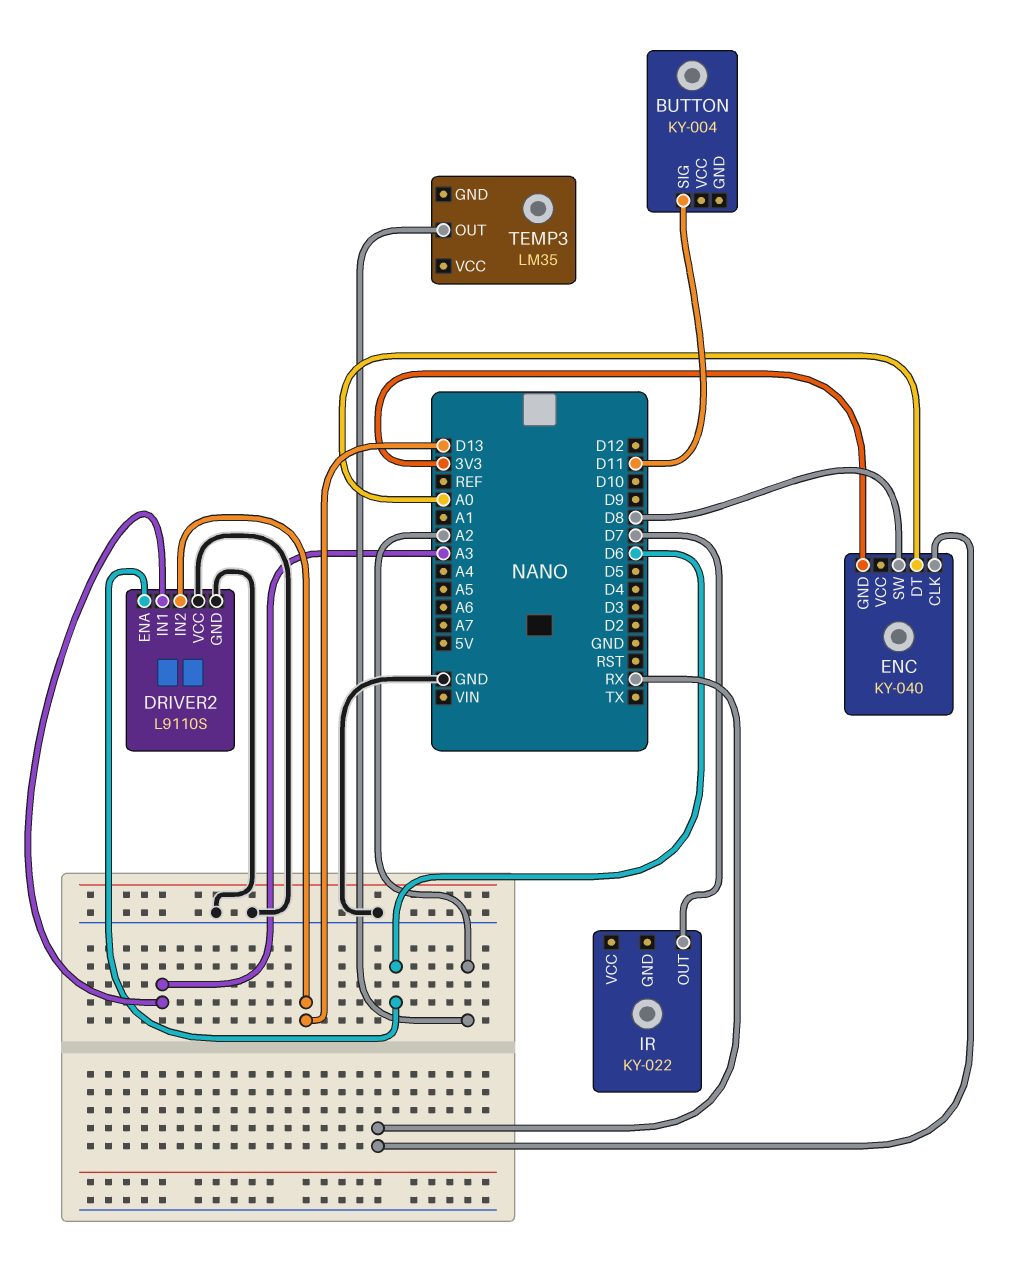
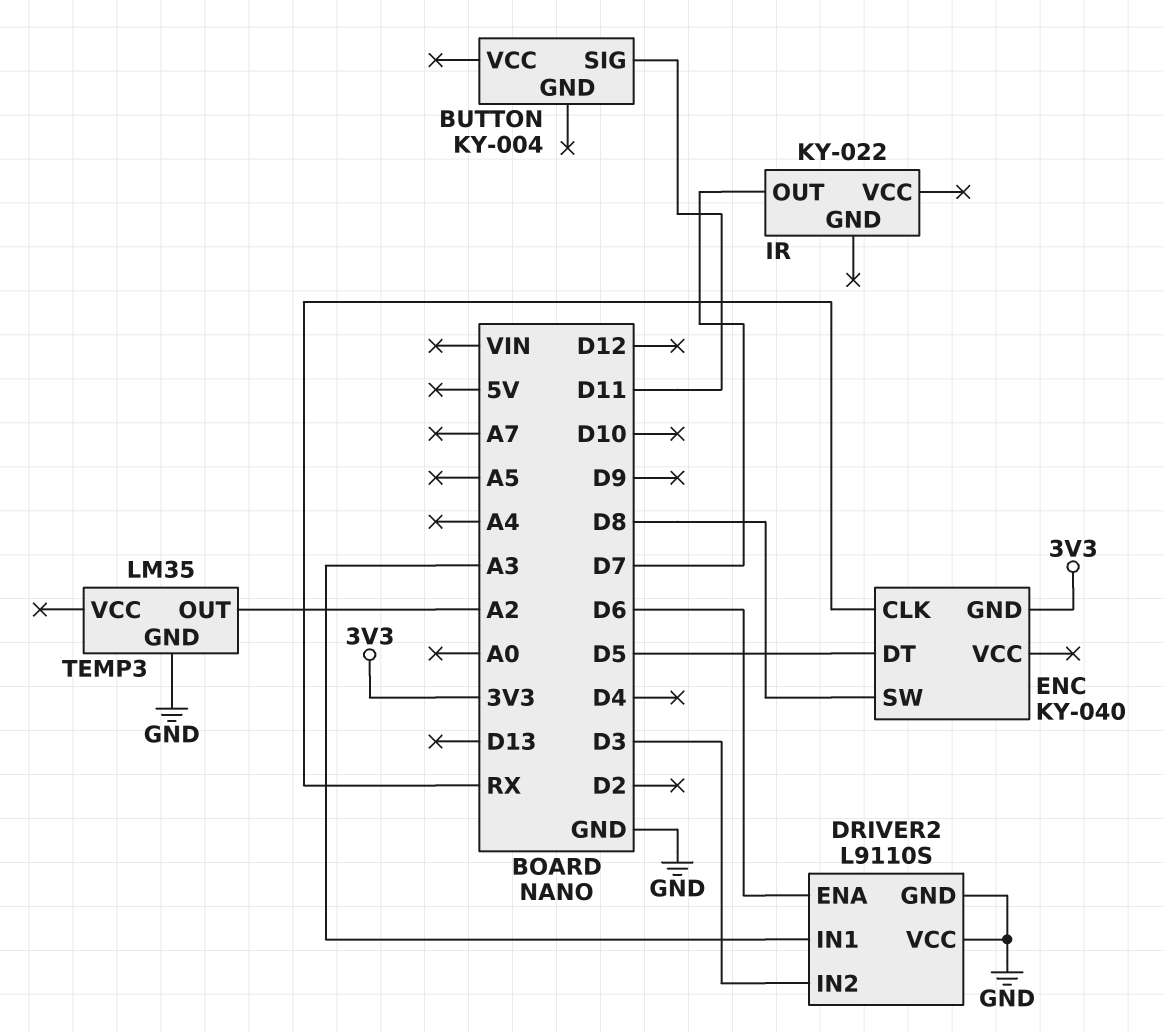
DRIVER2 pin IN2: D13 -> D3
ENC pin DT: A0 -> D5
TEMP3 pin GND: none -> GND

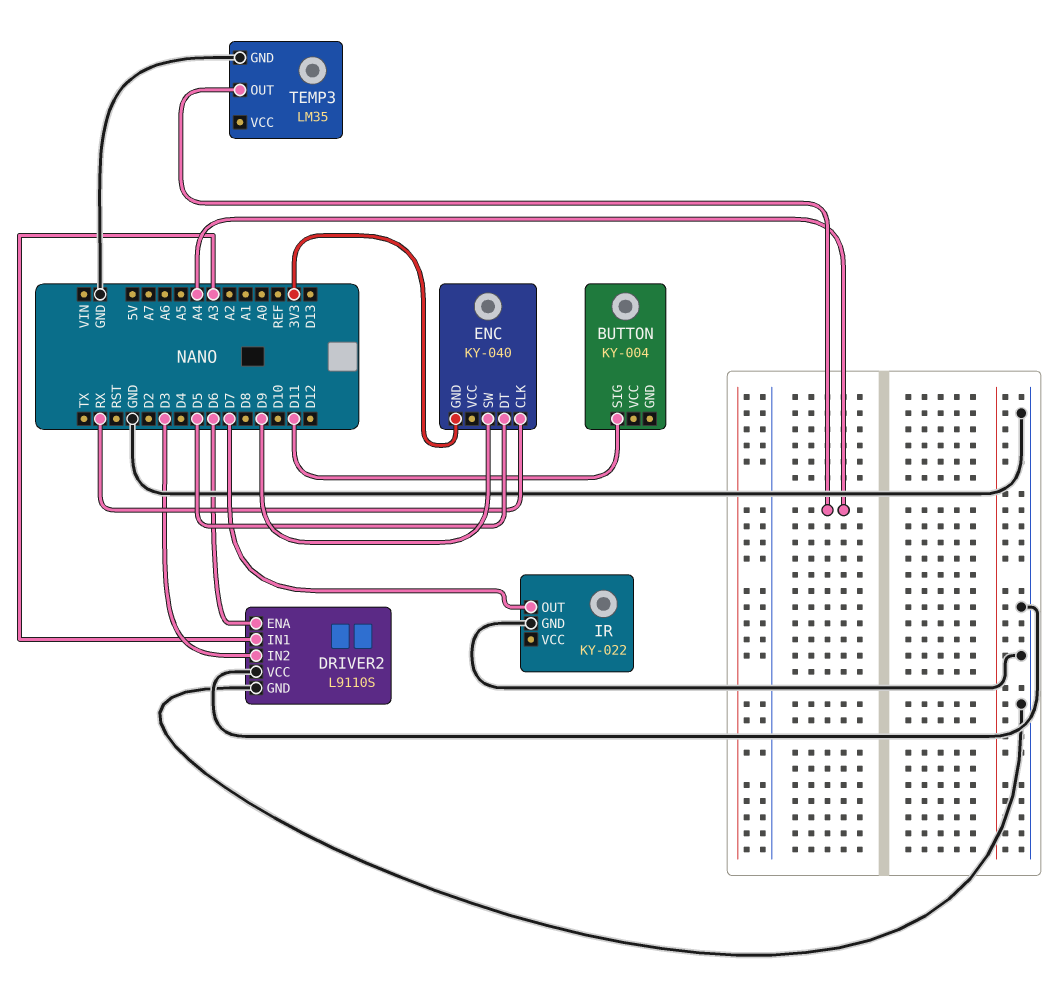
ENC pin SW: D8 -> D9
IR pin GND: none -> GND
TEMP3 pin OUT: A2 -> A4

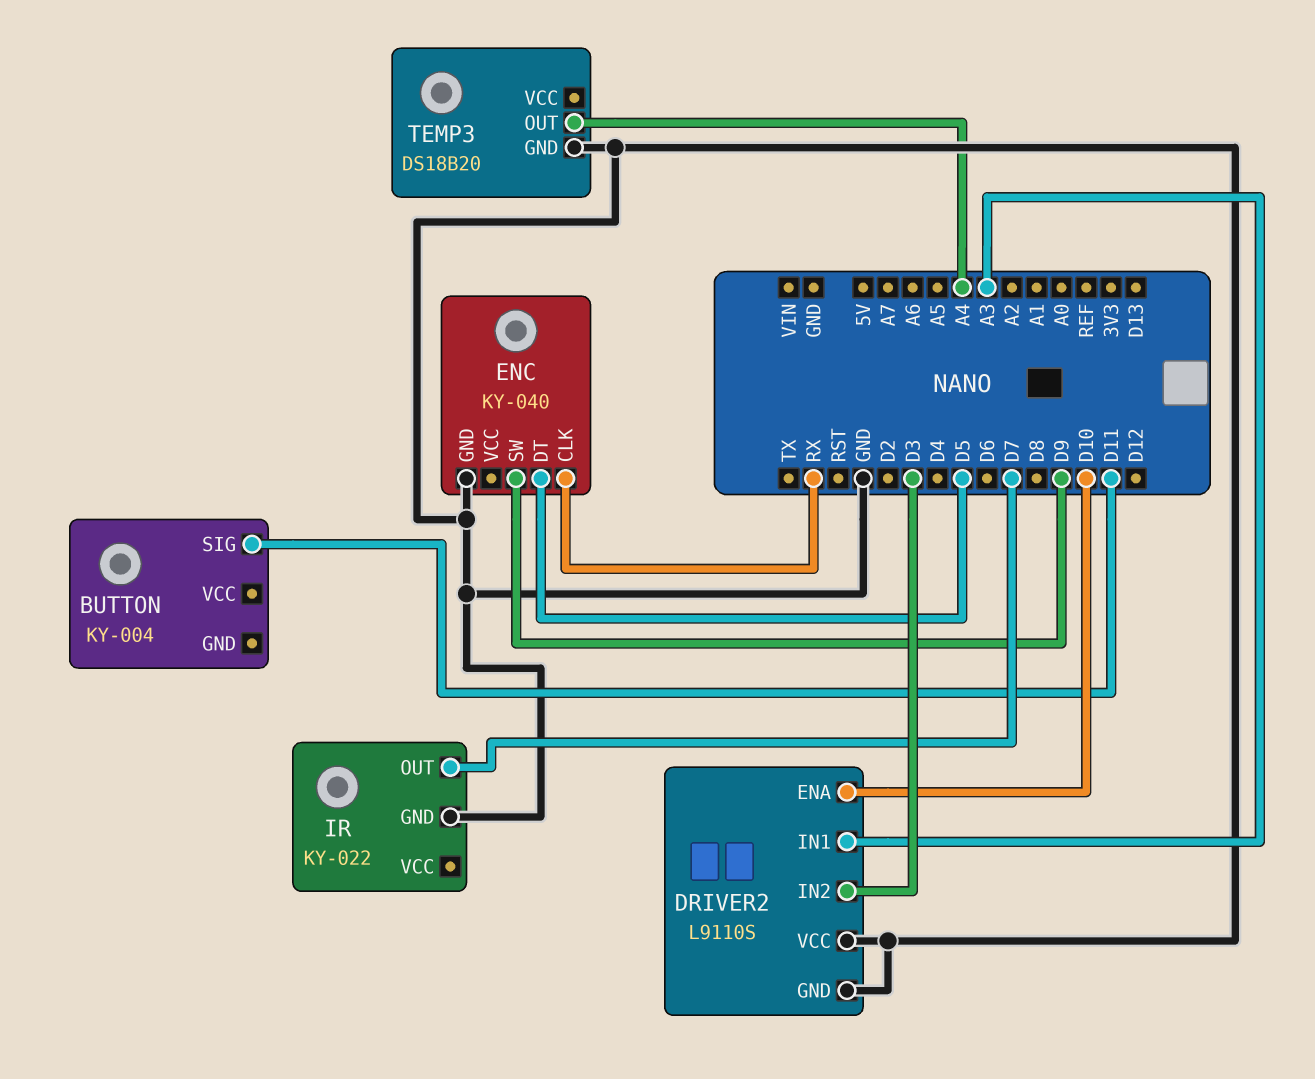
DRIVER2 pin ENA: D6 -> D10
ENC pin GND: 3V3 -> GND
TEMP3: LM35 -> DS18B20

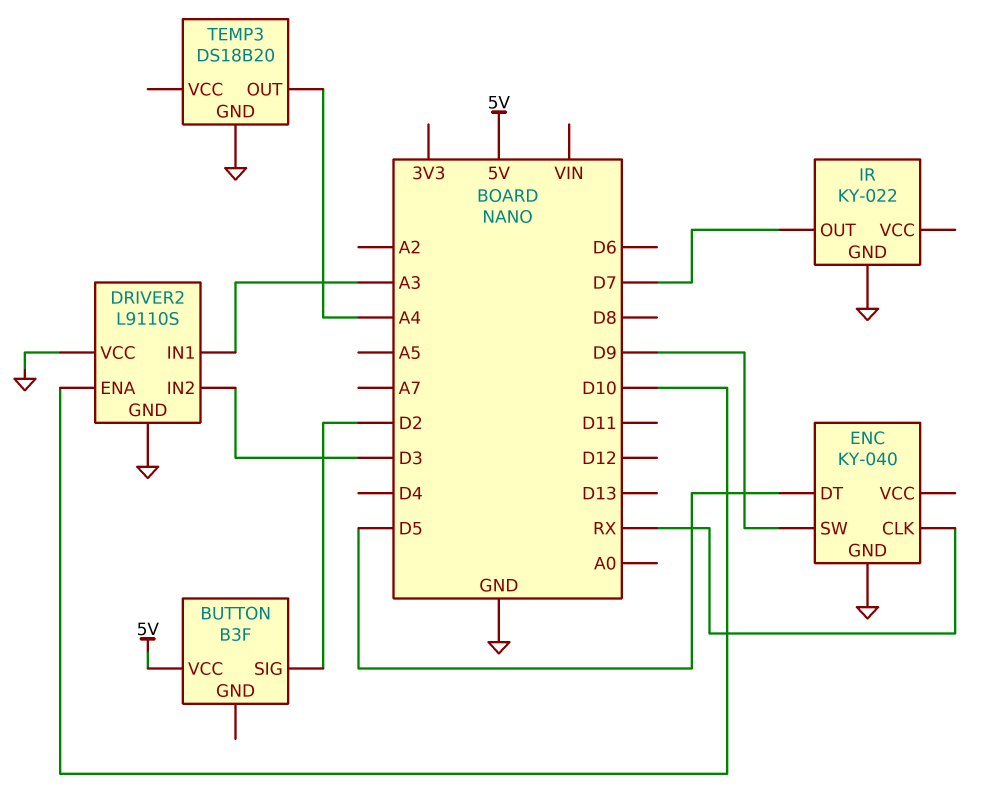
BUTTON: KY-004 -> B3F
BUTTON pin SIG: D11 -> D2
BUTTON pin VCC: none -> 5V

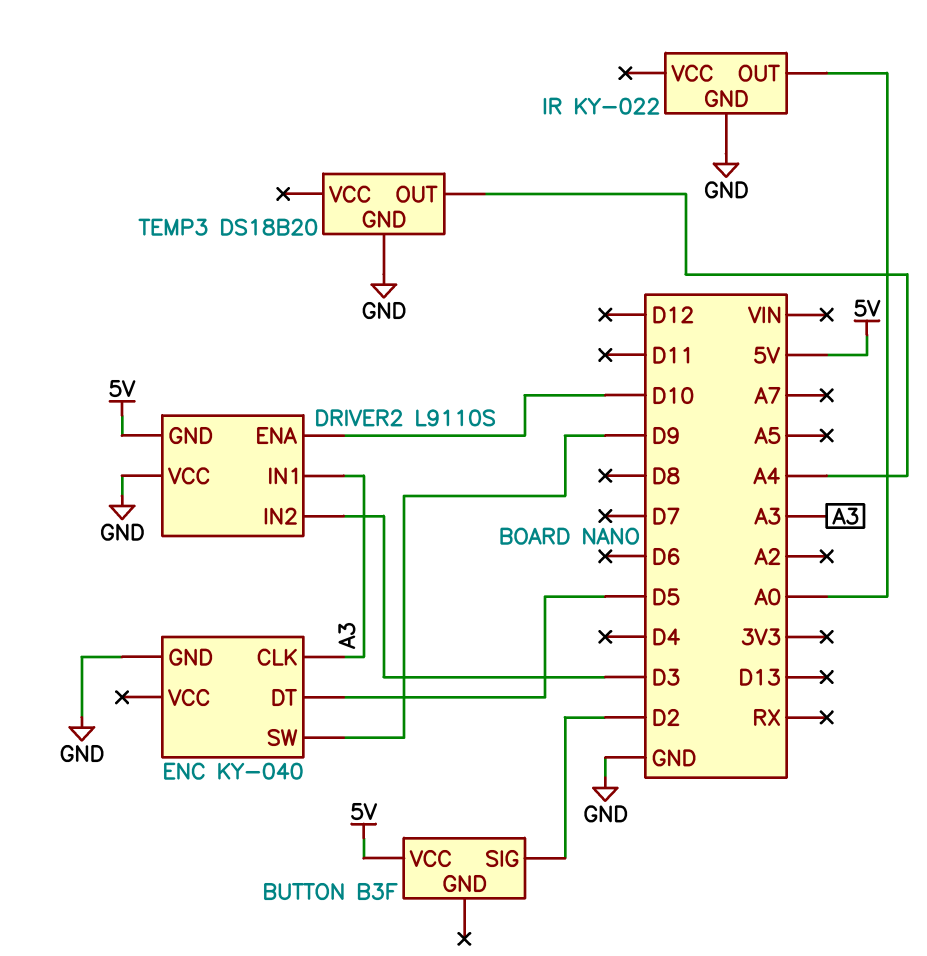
DRIVER2 pin GND: GND -> 5V
ENC pin CLK: RX -> A3
IR pin OUT: D7 -> A0

